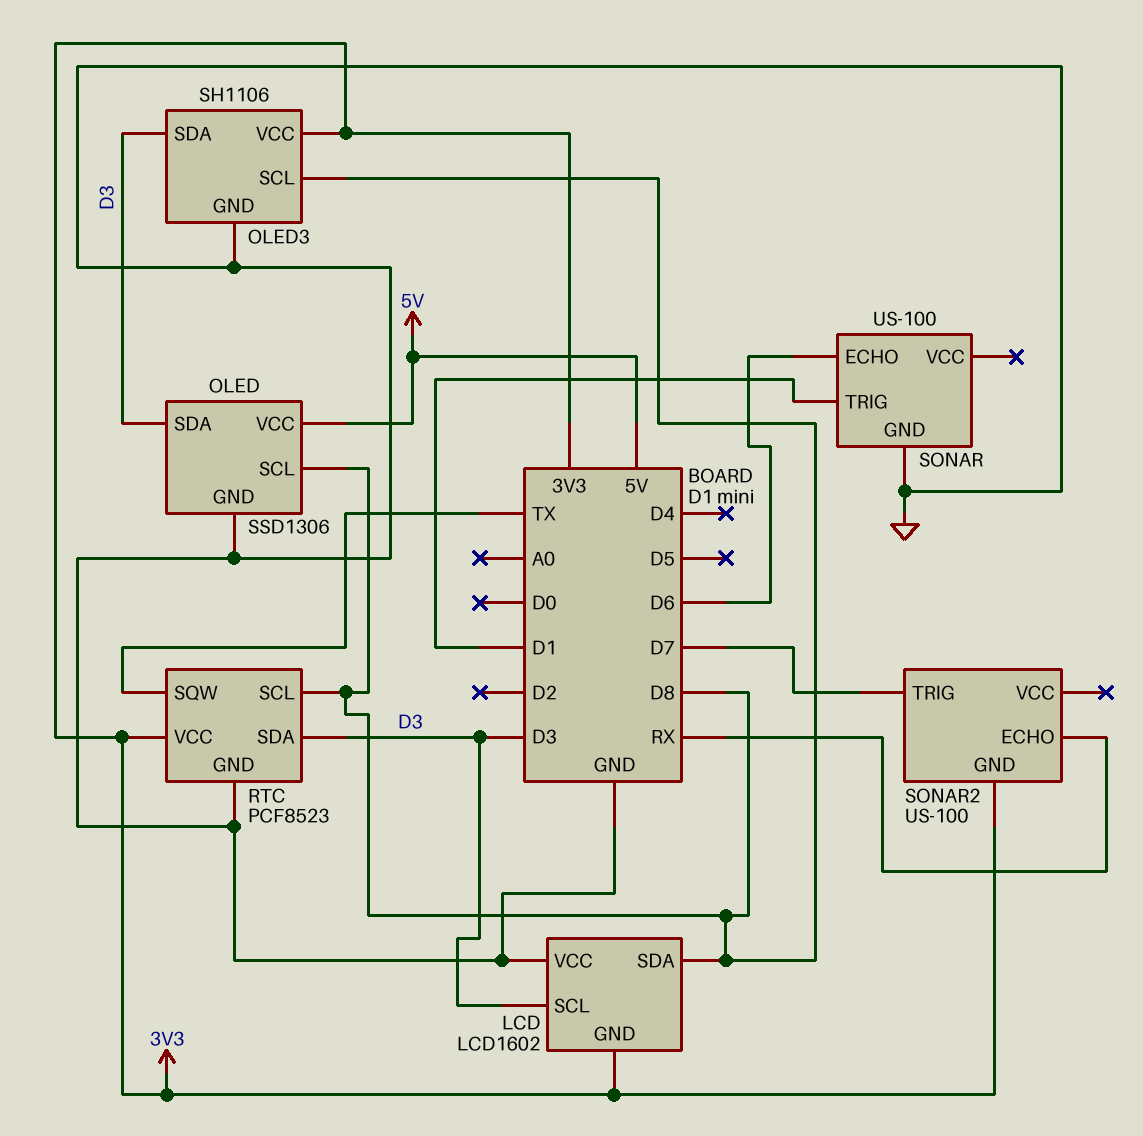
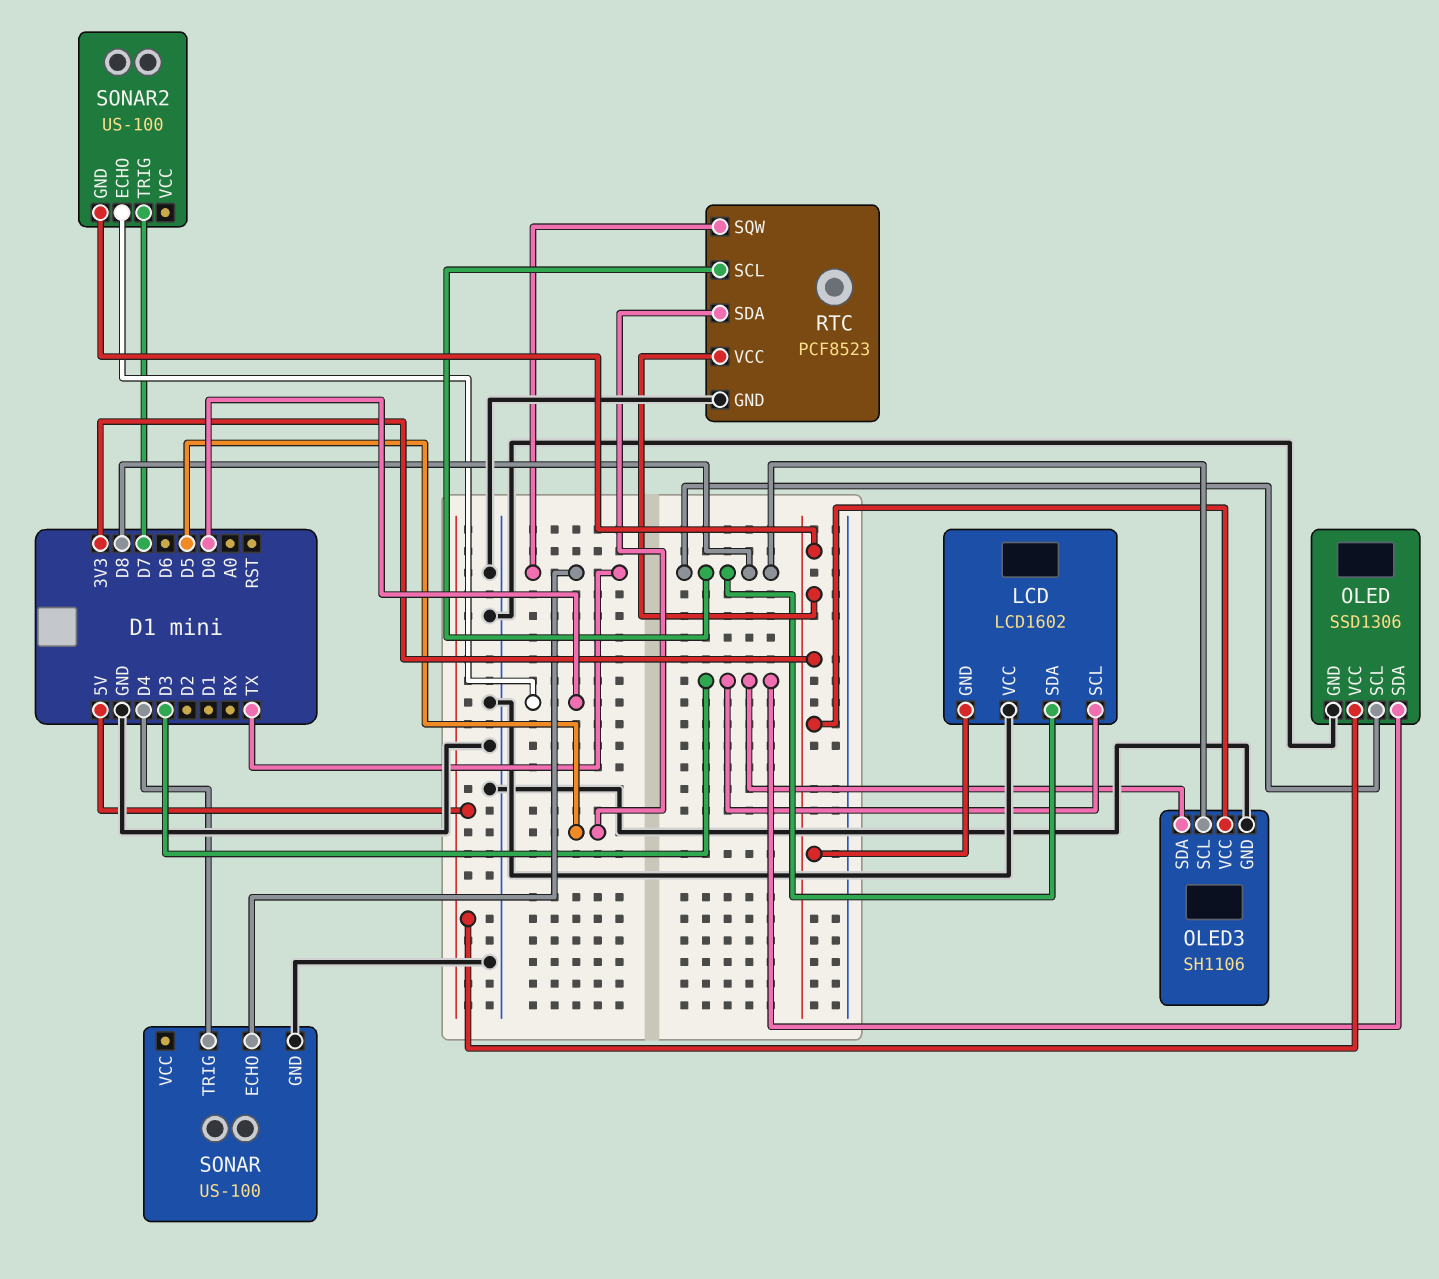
RTC pin SDA: D3 -> D5
SONAR pin ECHO: D6 -> TX
SONAR pin TRIG: D1 -> D4
SONAR2 pin ECHO: RX -> D0

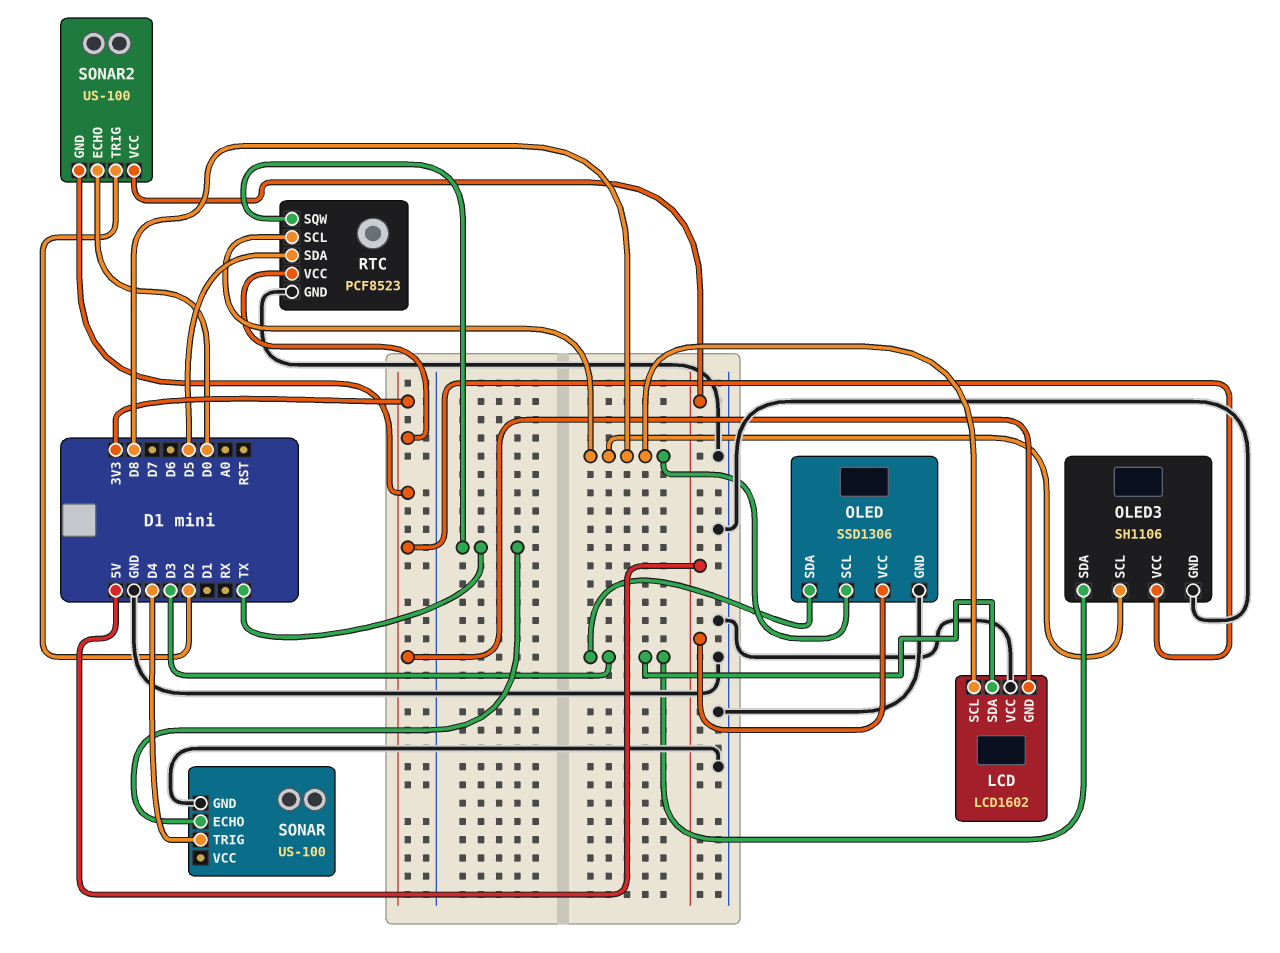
LCD pin SCL: D3 -> D8
LCD pin SDA: D8 -> D3
SONAR2 pin TRIG: D7 -> D2
SONAR2 pin VCC: none -> 5V

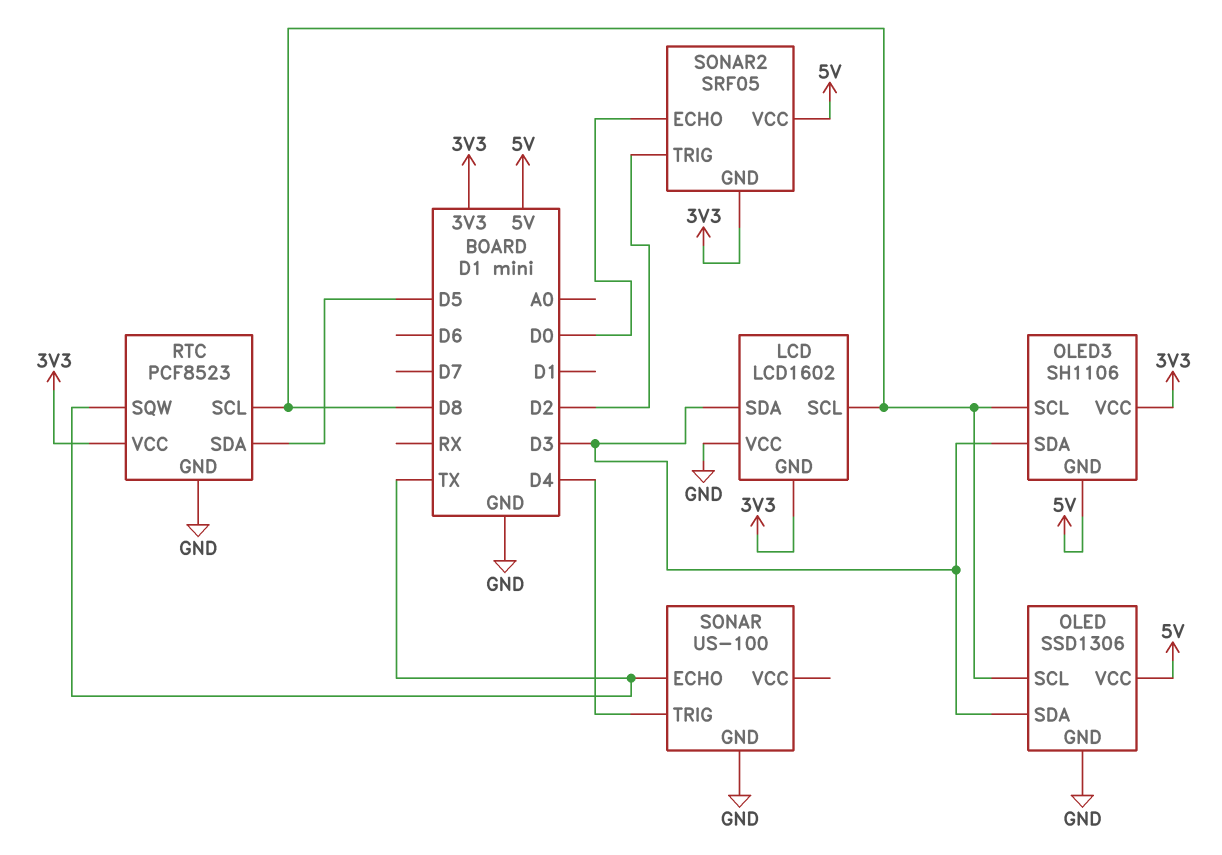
OLED3 pin GND: GND -> 5V
SONAR2: US-100 -> SRF05

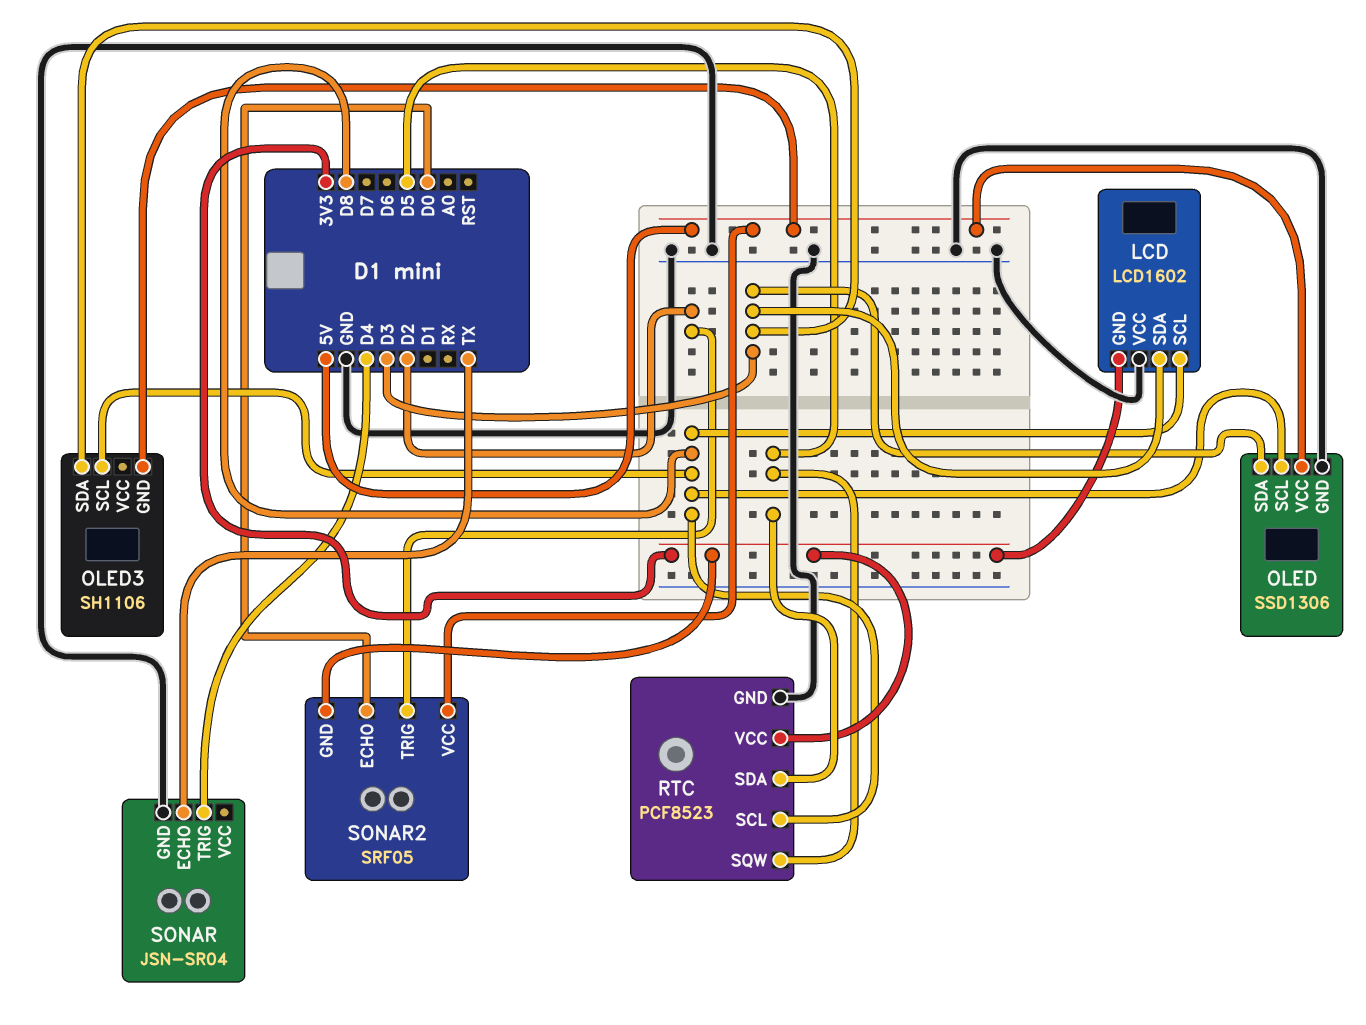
OLED3 pin VCC: 3V3 -> none
RTC pin SQW: TX -> D5
SONAR: US-100 -> JSN-SR04

